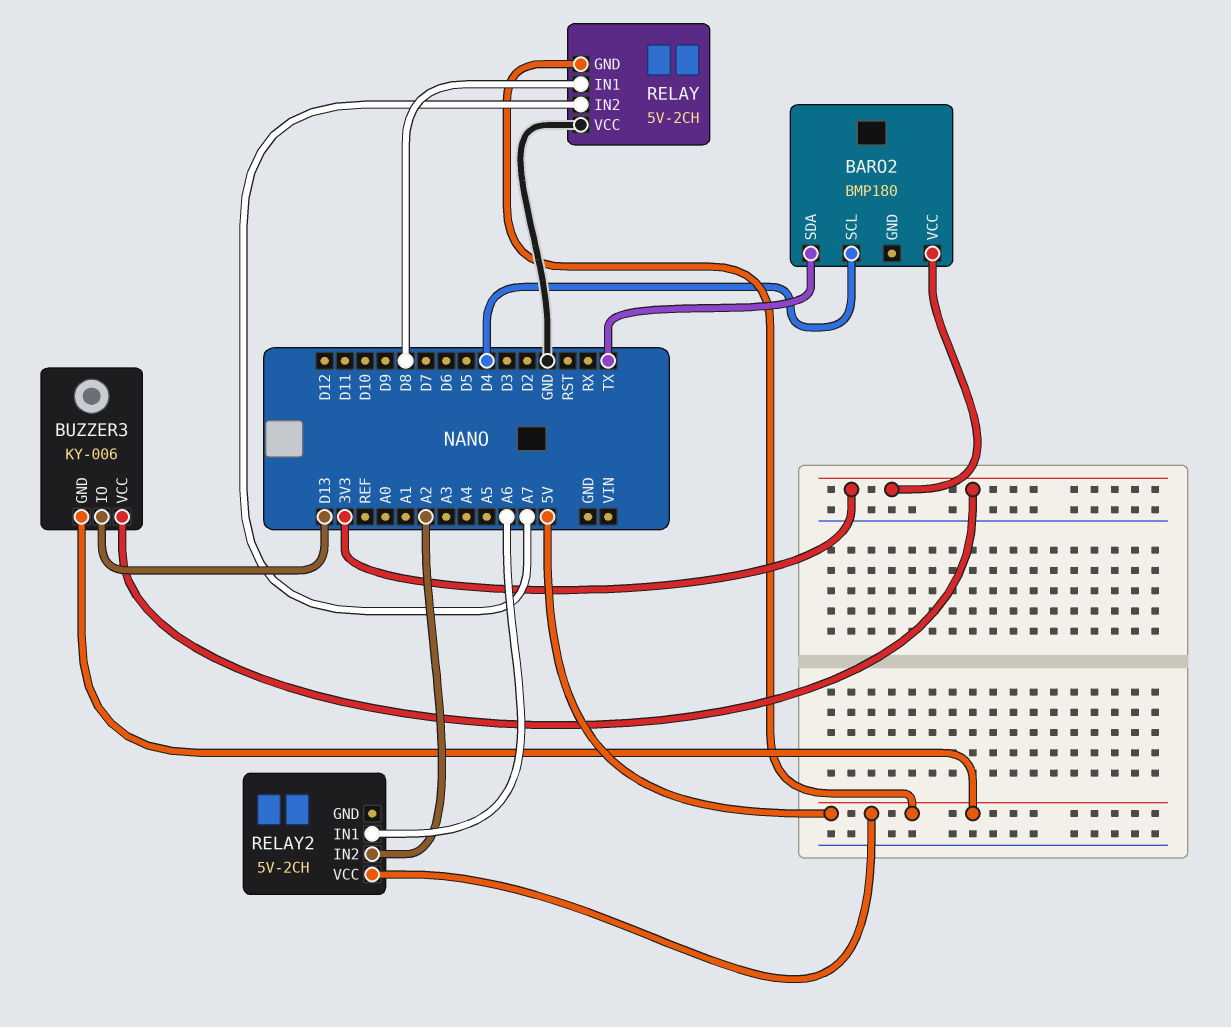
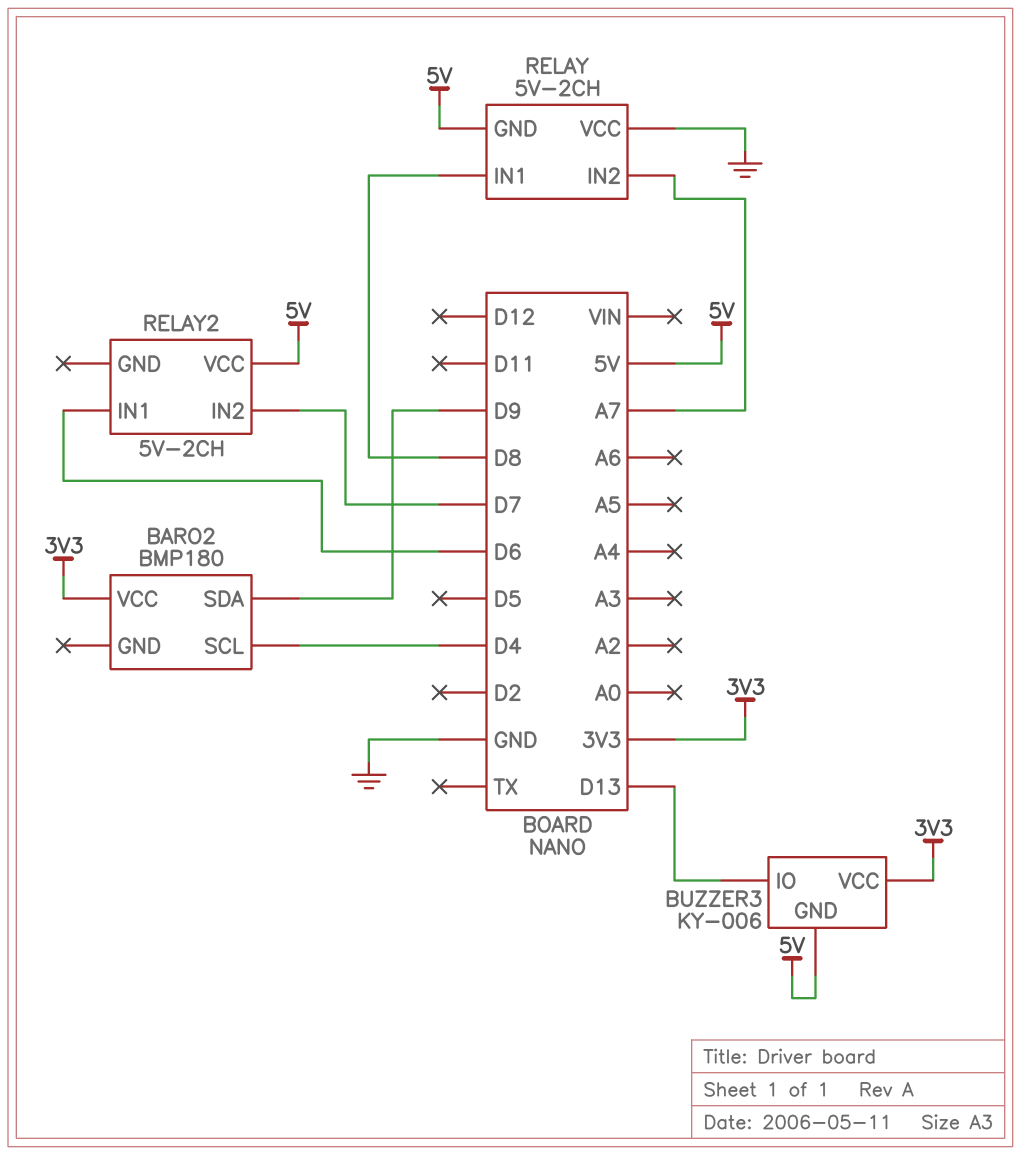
BARO2 pin SDA: TX -> D9
RELAY2 pin IN1: A6 -> D6
RELAY2 pin IN2: A2 -> D7

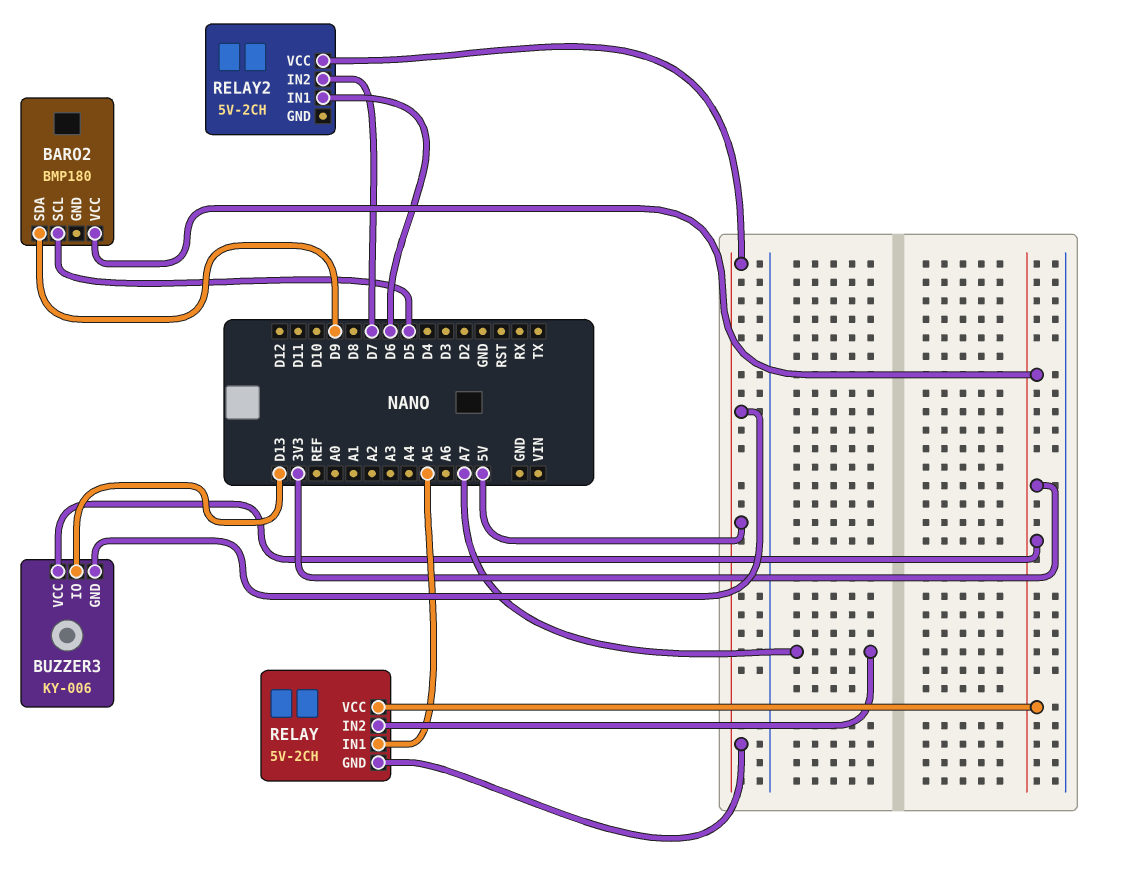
BARO2 pin SCL: D4 -> D5
RELAY pin IN1: D8 -> A5
RELAY pin VCC: GND -> 3V3

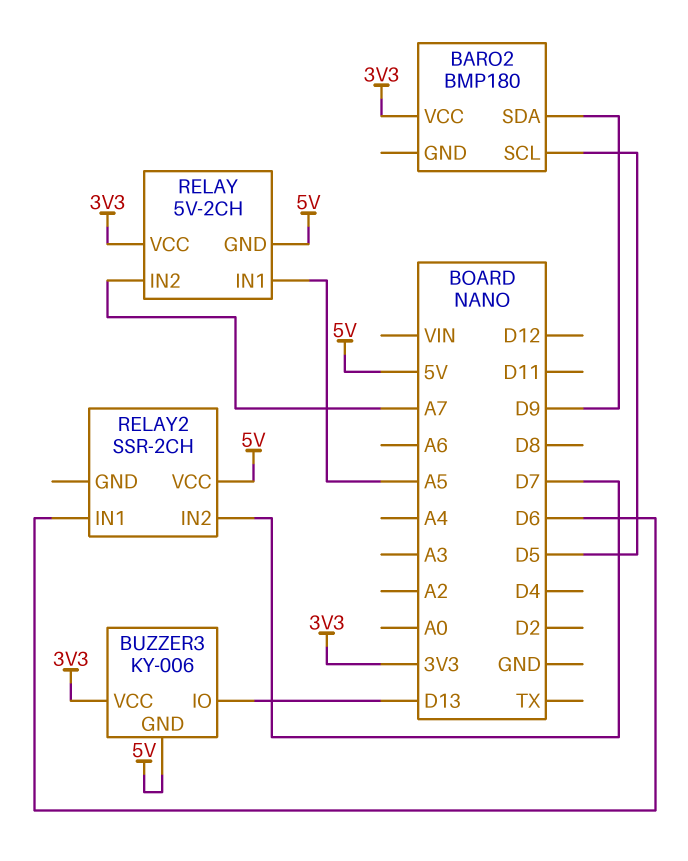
RELAY2: 5V-2CH -> SSR-2CH

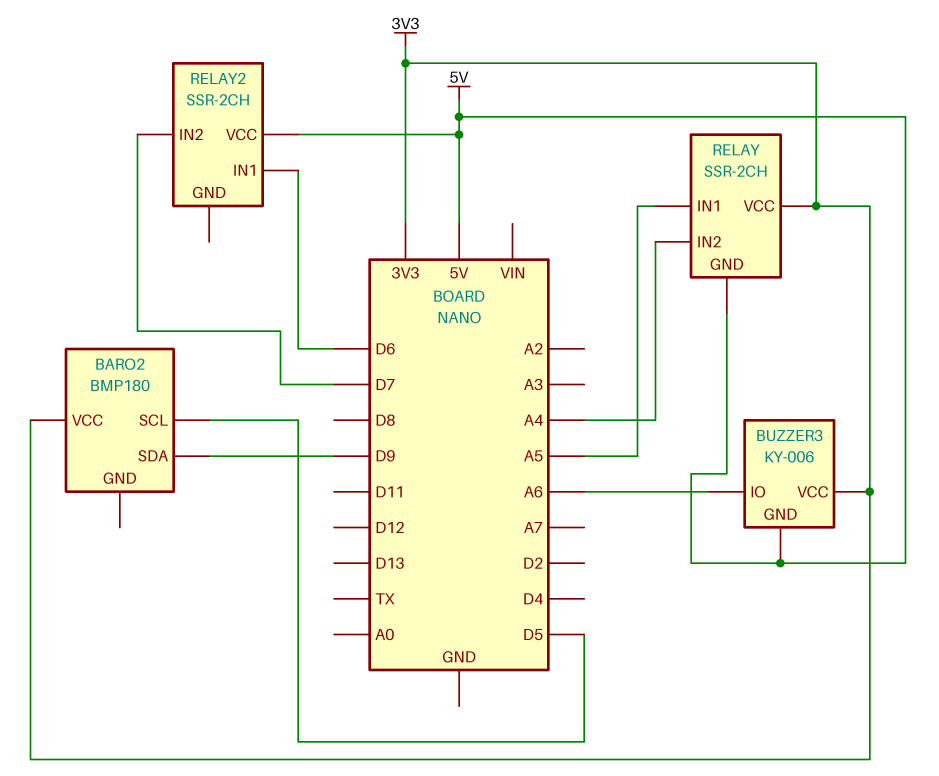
BUZZER3 pin IO: D13 -> A6
RELAY: 5V-2CH -> SSR-2CH
RELAY pin IN2: A7 -> A4

